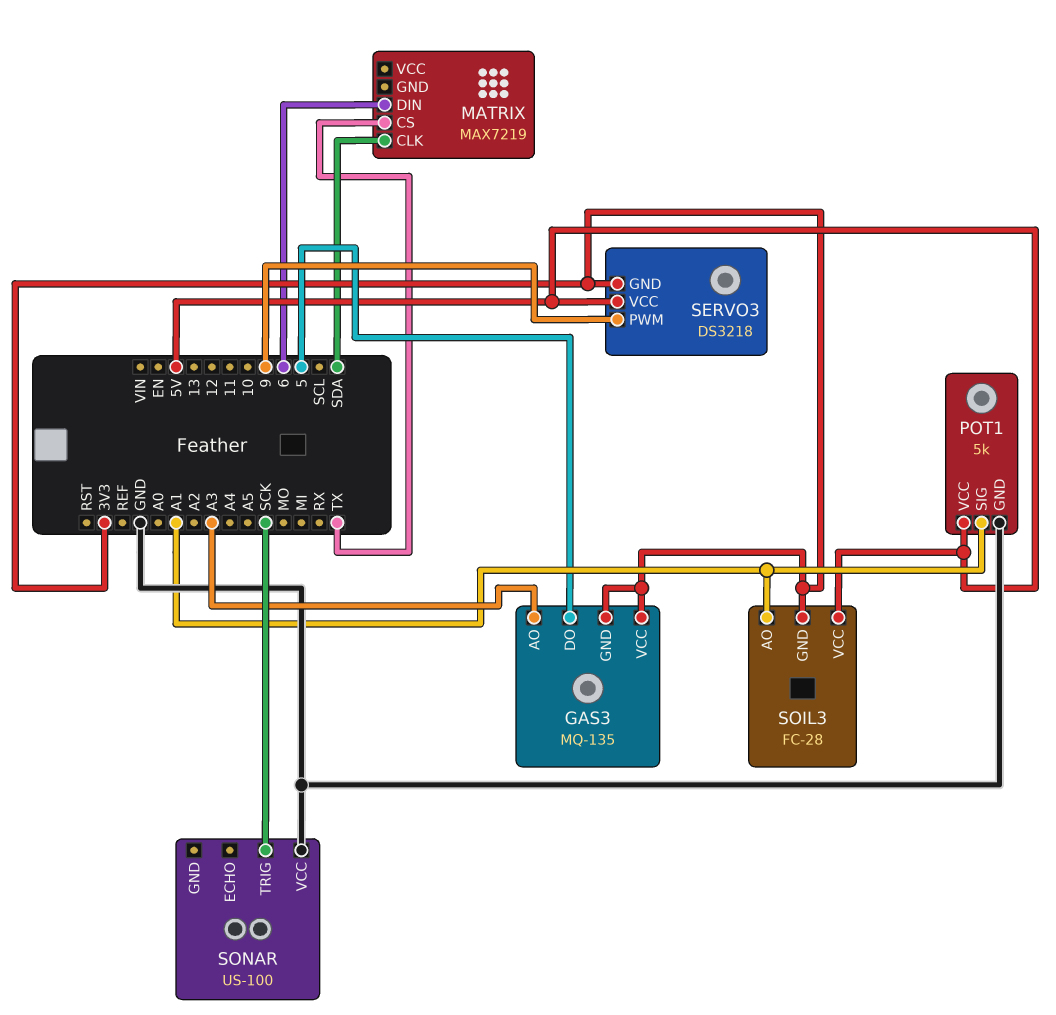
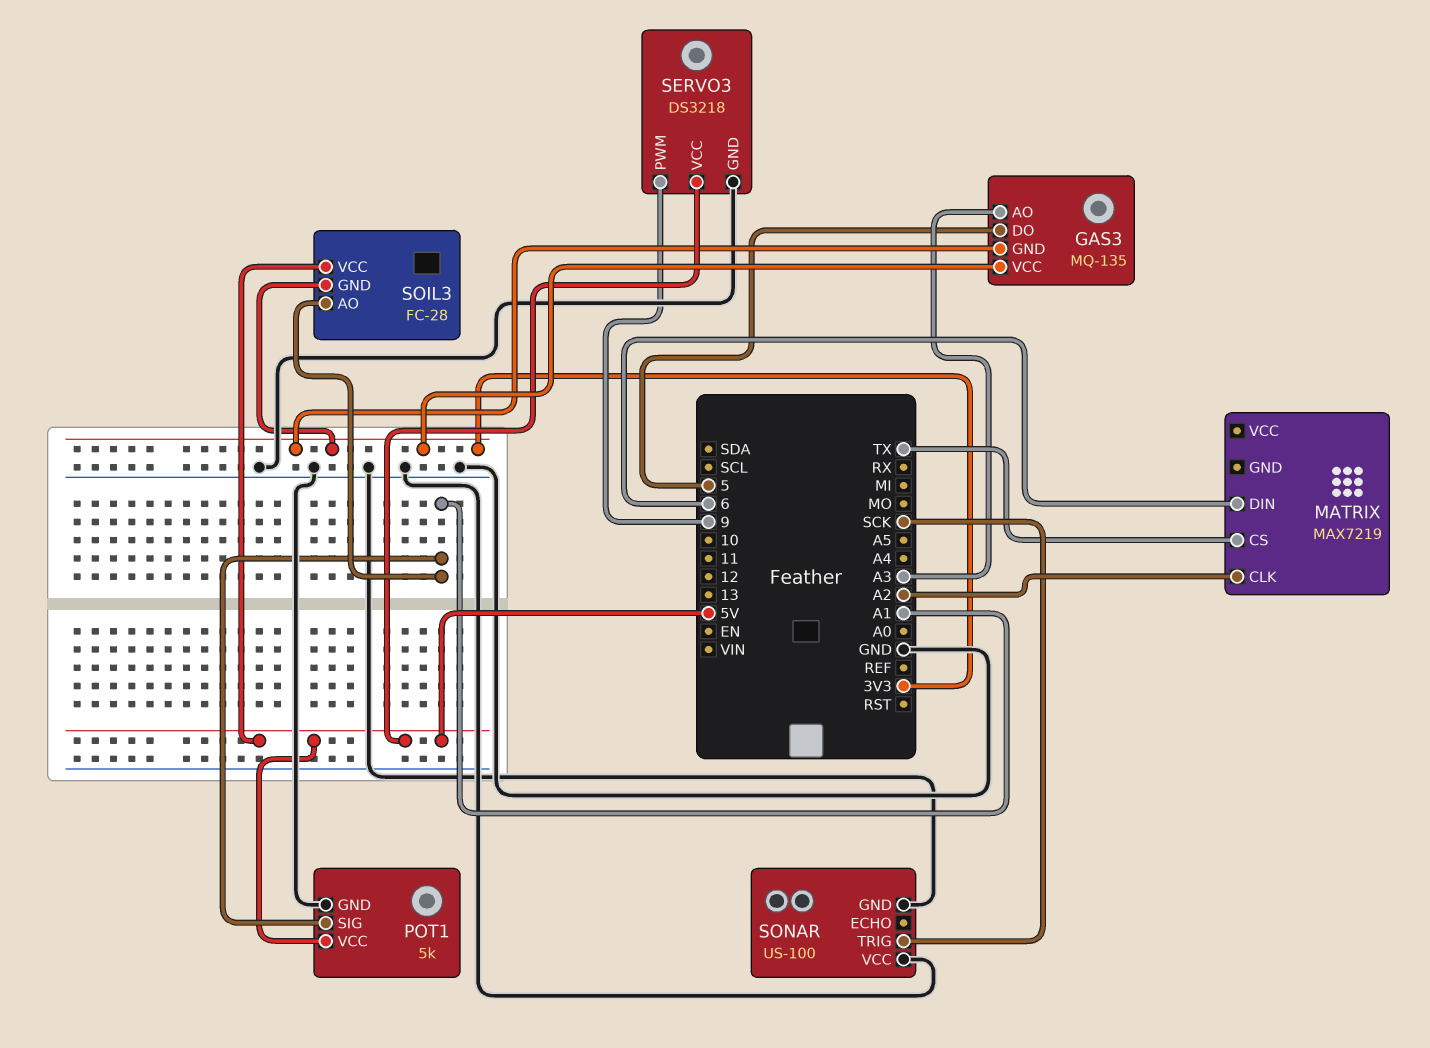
MATRIX pin CLK: SDA -> A2
SERVO3 pin GND: 3V3 -> GND
SONAR pin GND: none -> GND

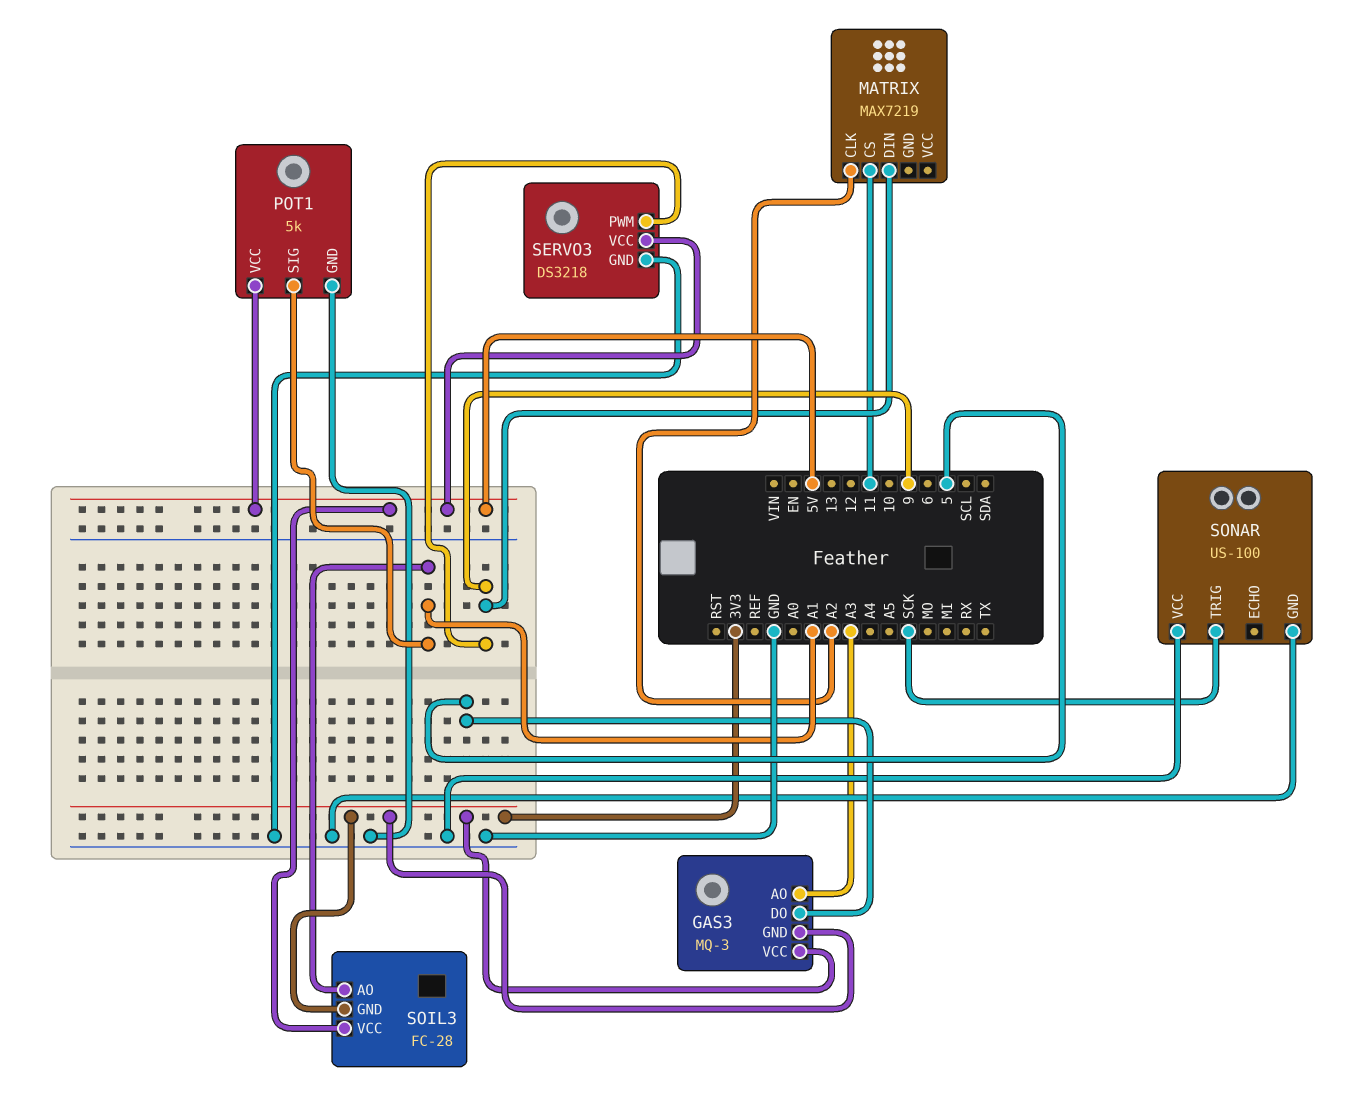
GAS3: MQ-135 -> MQ-3
MATRIX pin CS: TX -> 11
MATRIX pin DIN: 6 -> 9

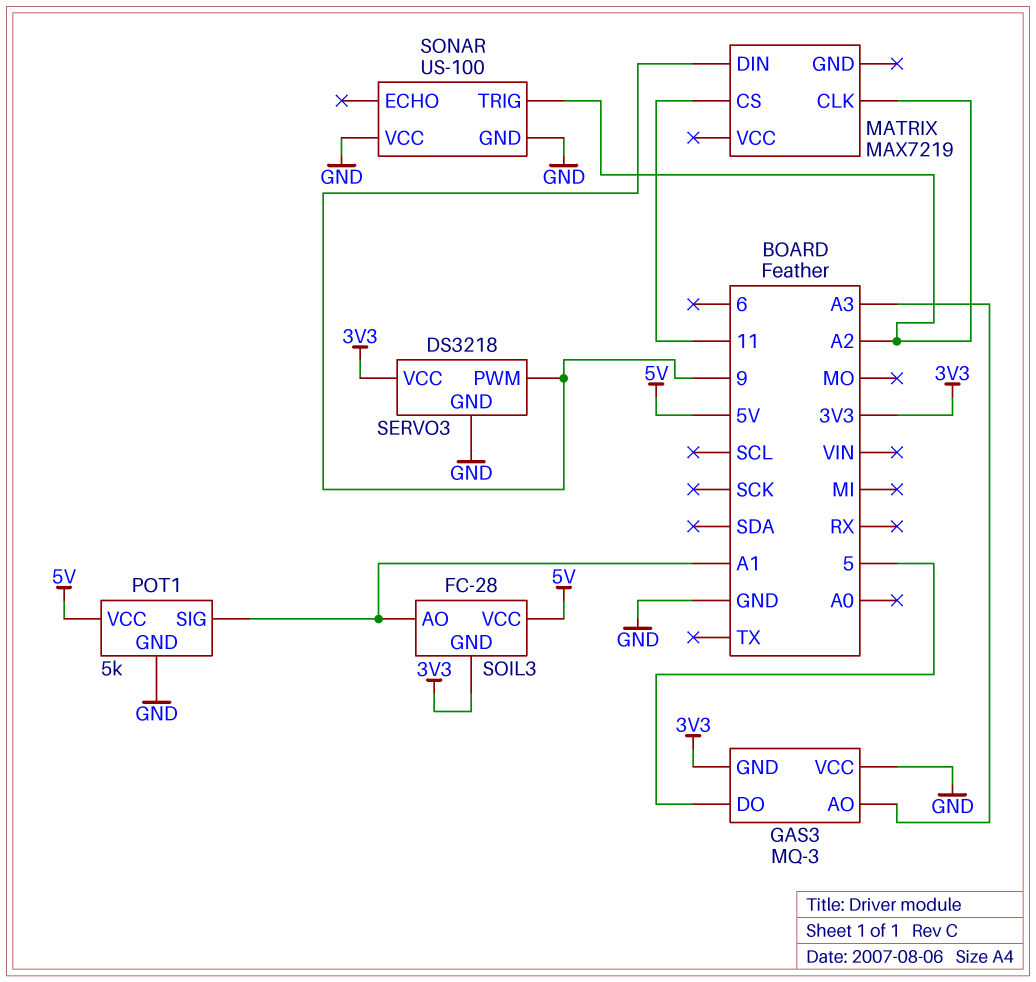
GAS3 pin VCC: 3V3 -> GND
SERVO3 pin VCC: 5V -> 3V3
SONAR pin TRIG: SCK -> A2

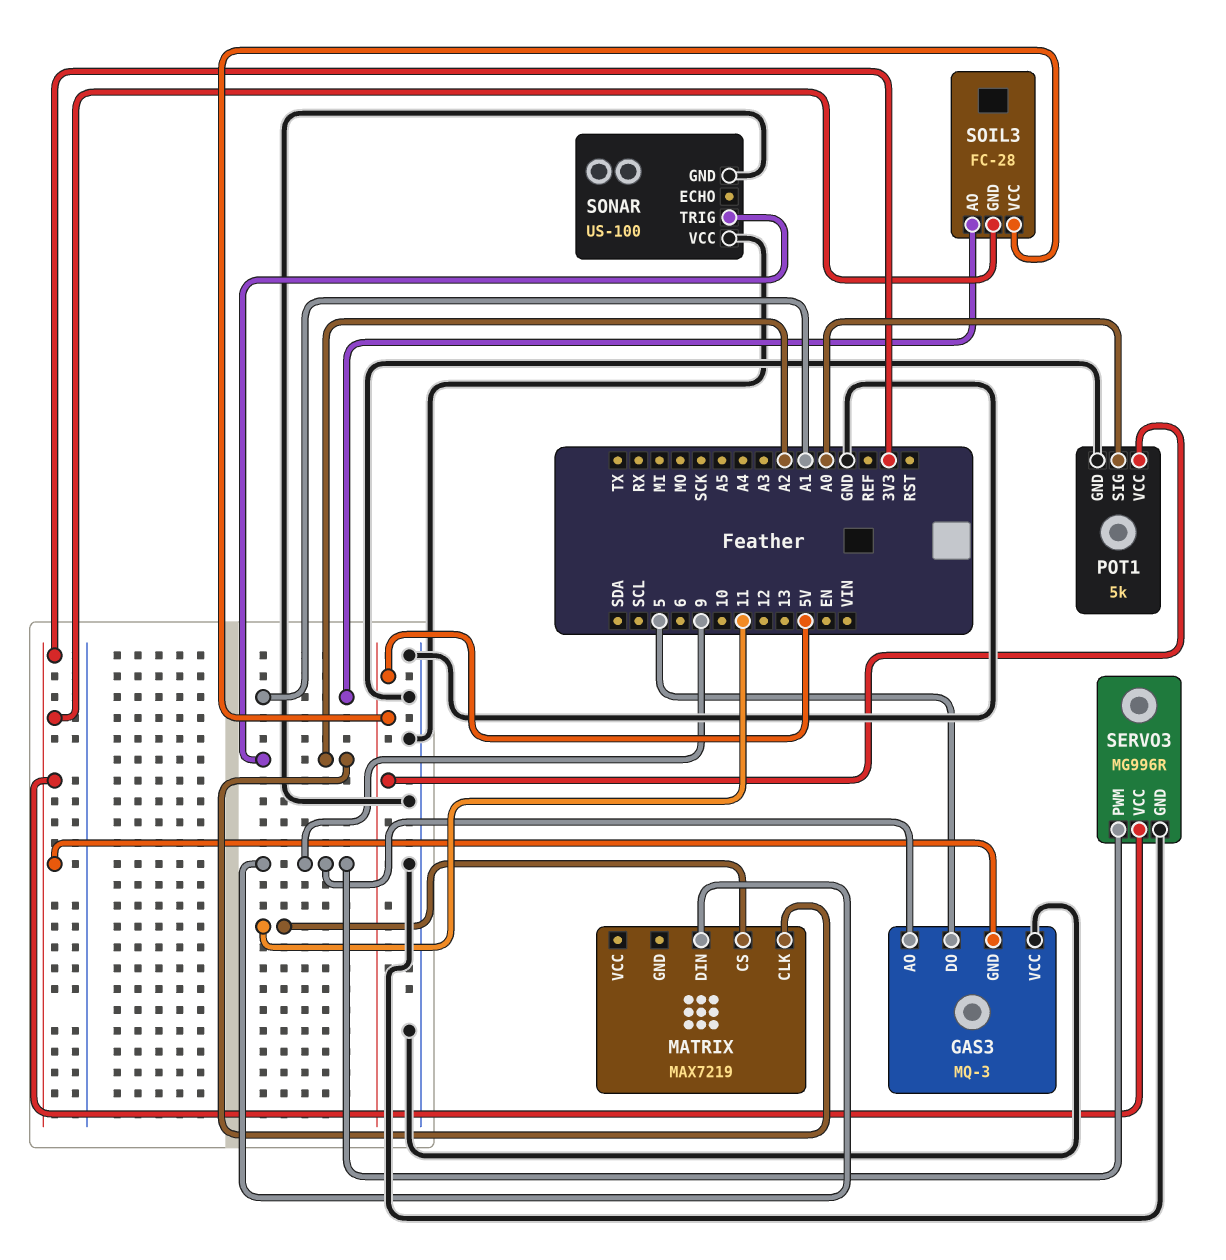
GAS3 pin AO: A3 -> 9
POT1 pin SIG: A1 -> A0
SERVO3: DS3218 -> MG996R

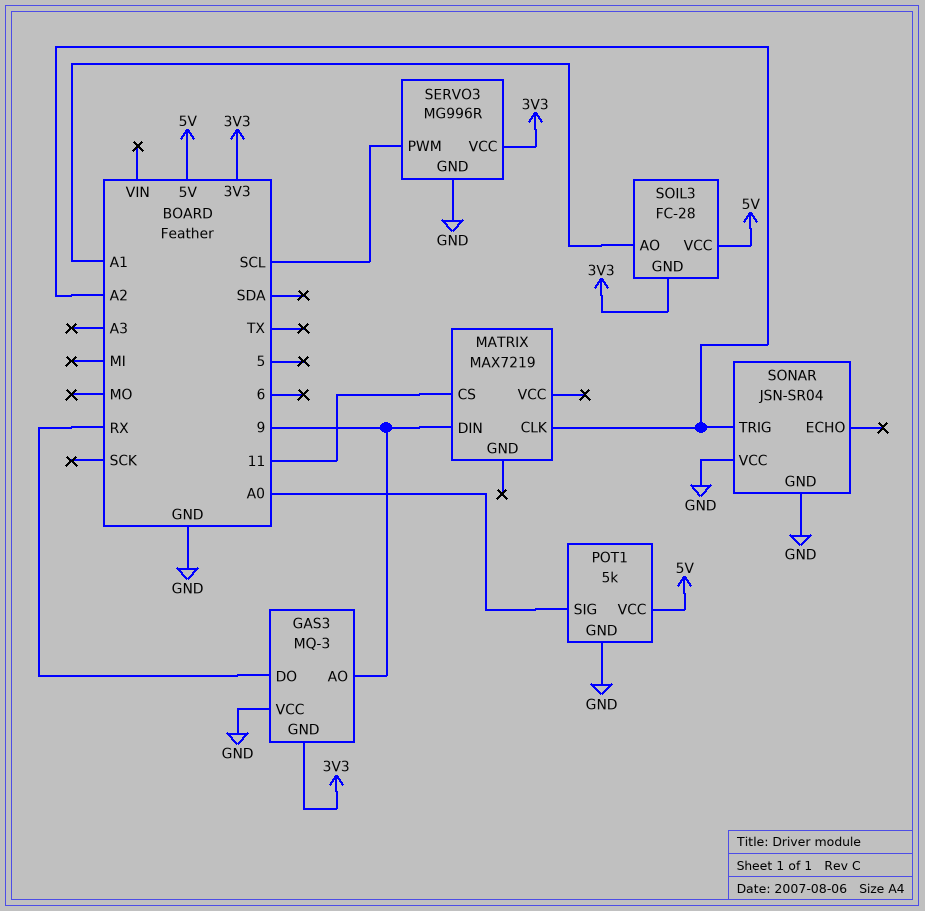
GAS3 pin DO: 5 -> RX
SERVO3 pin PWM: 9 -> SCL
SONAR: US-100 -> JSN-SR04

